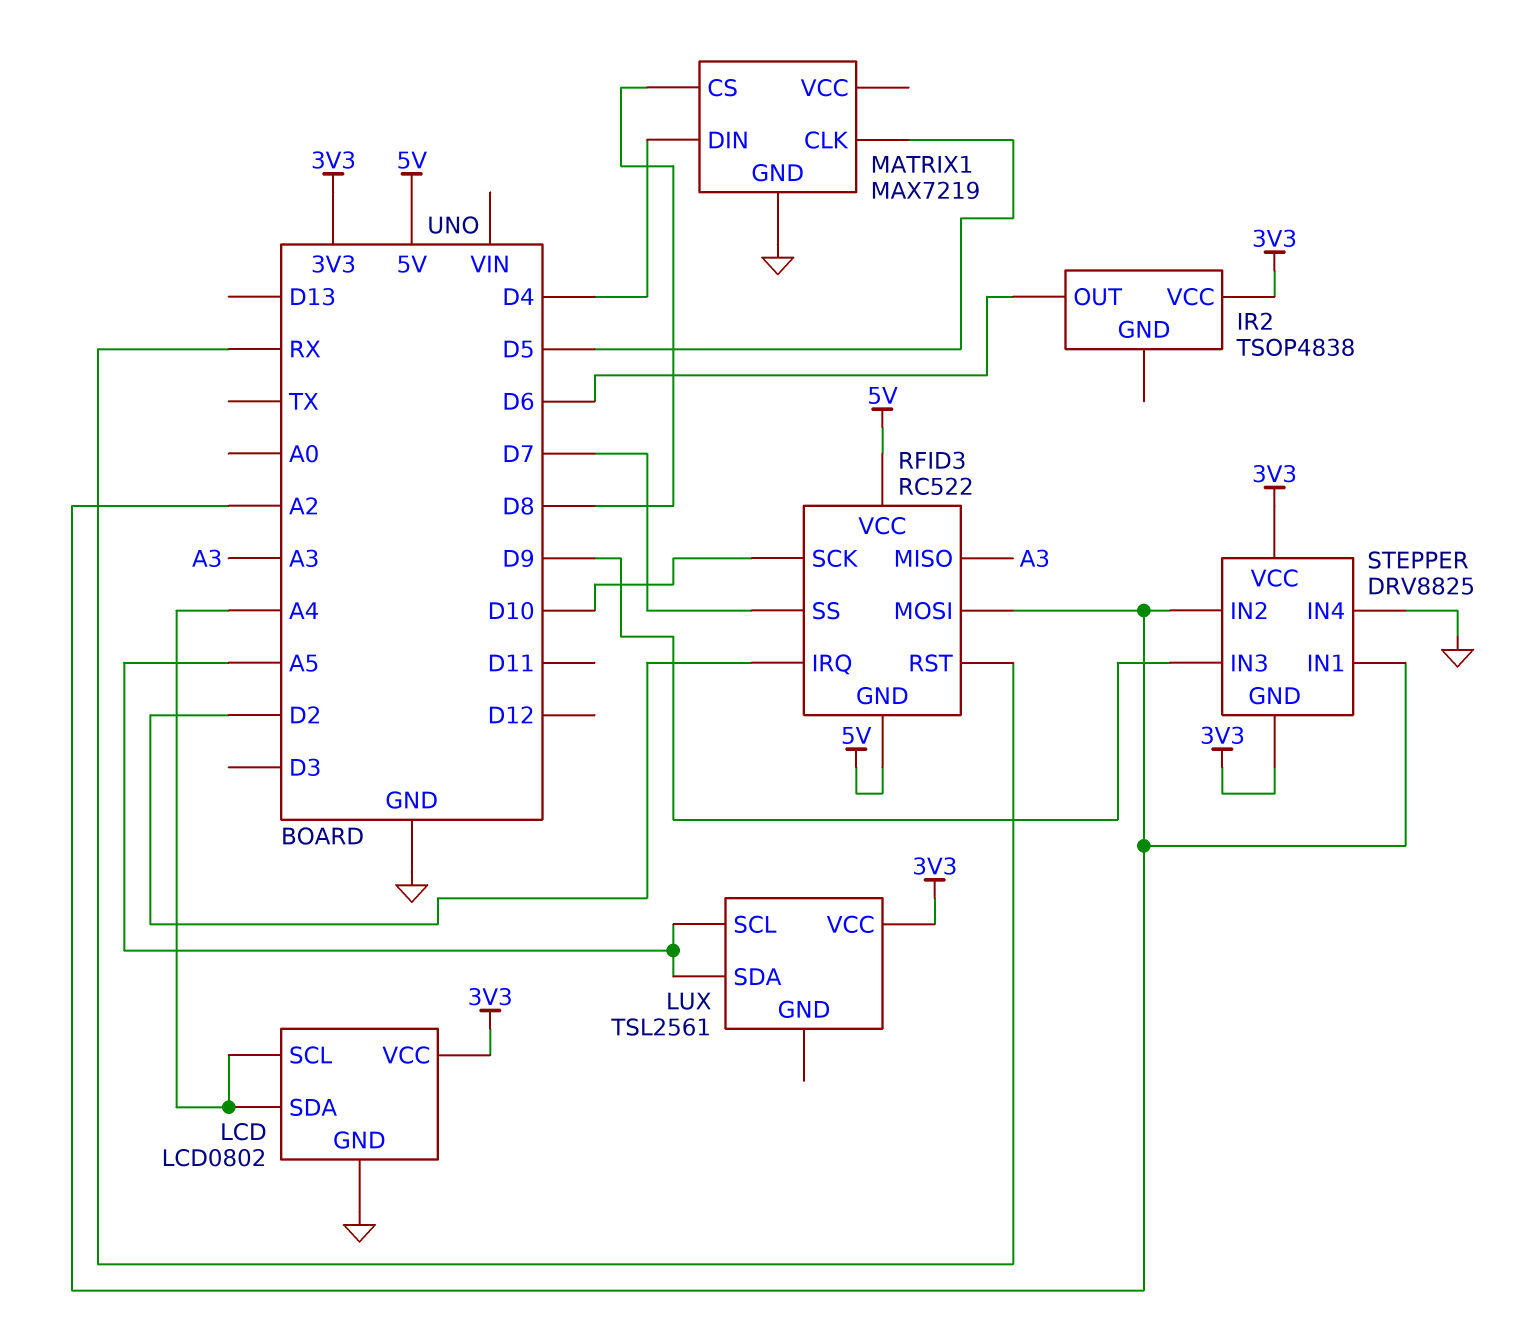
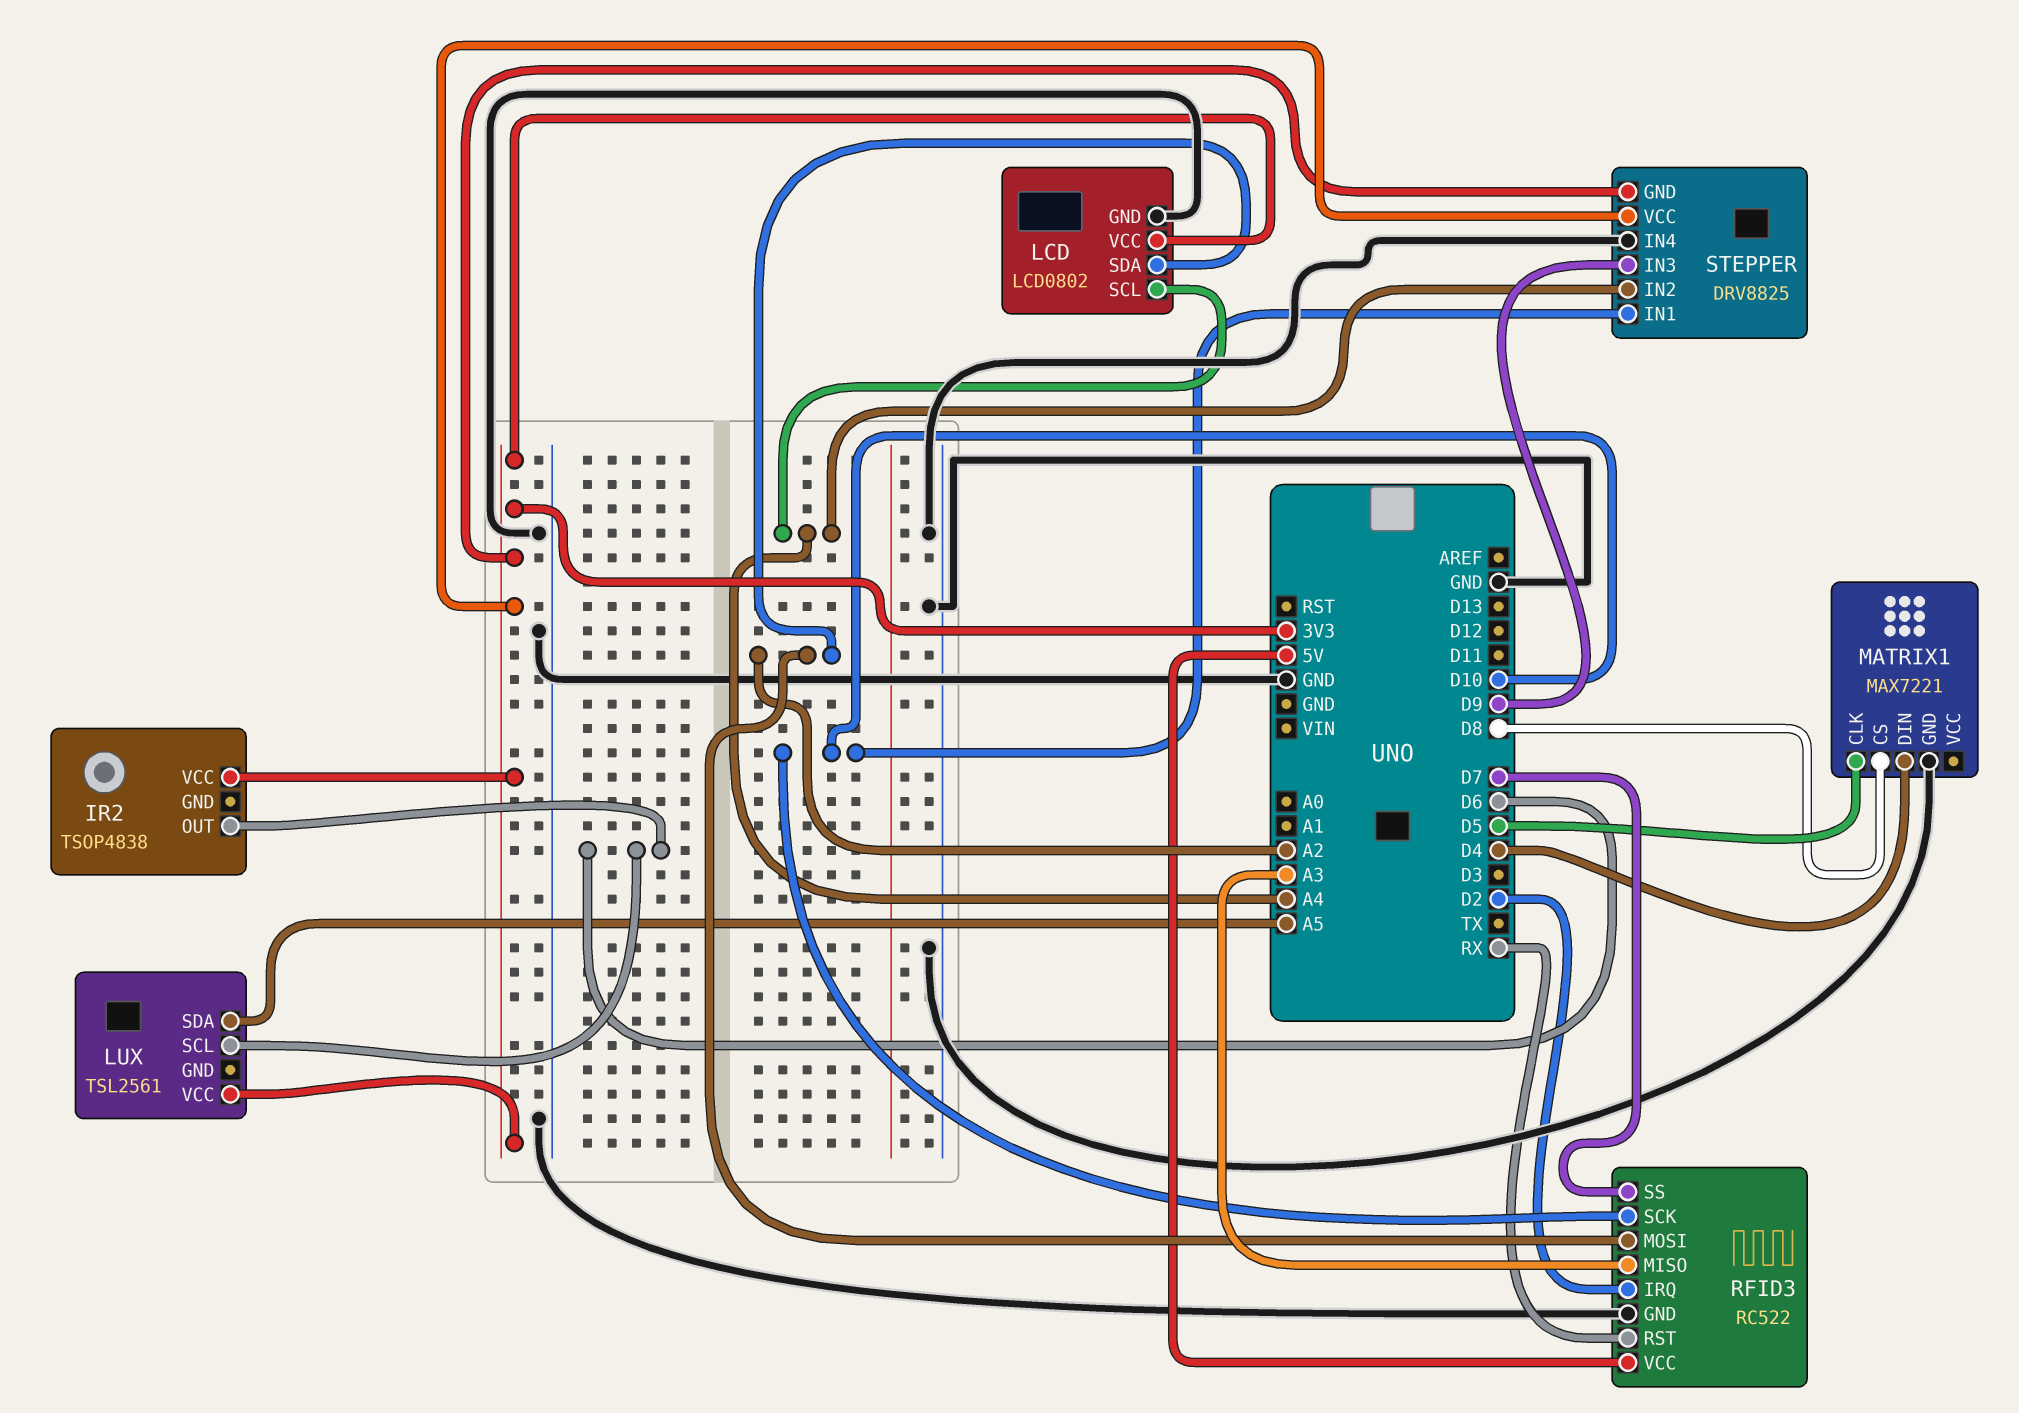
LCD pin SDA: A4 -> A2
LUX pin SCL: A5 -> D6
MATRIX1: MAX7219 -> MAX7221
RFID3 pin GND: 5V -> GND
STEPPER pin IN1: A2 -> D10
STEPPER pin IN2: A2 -> A4

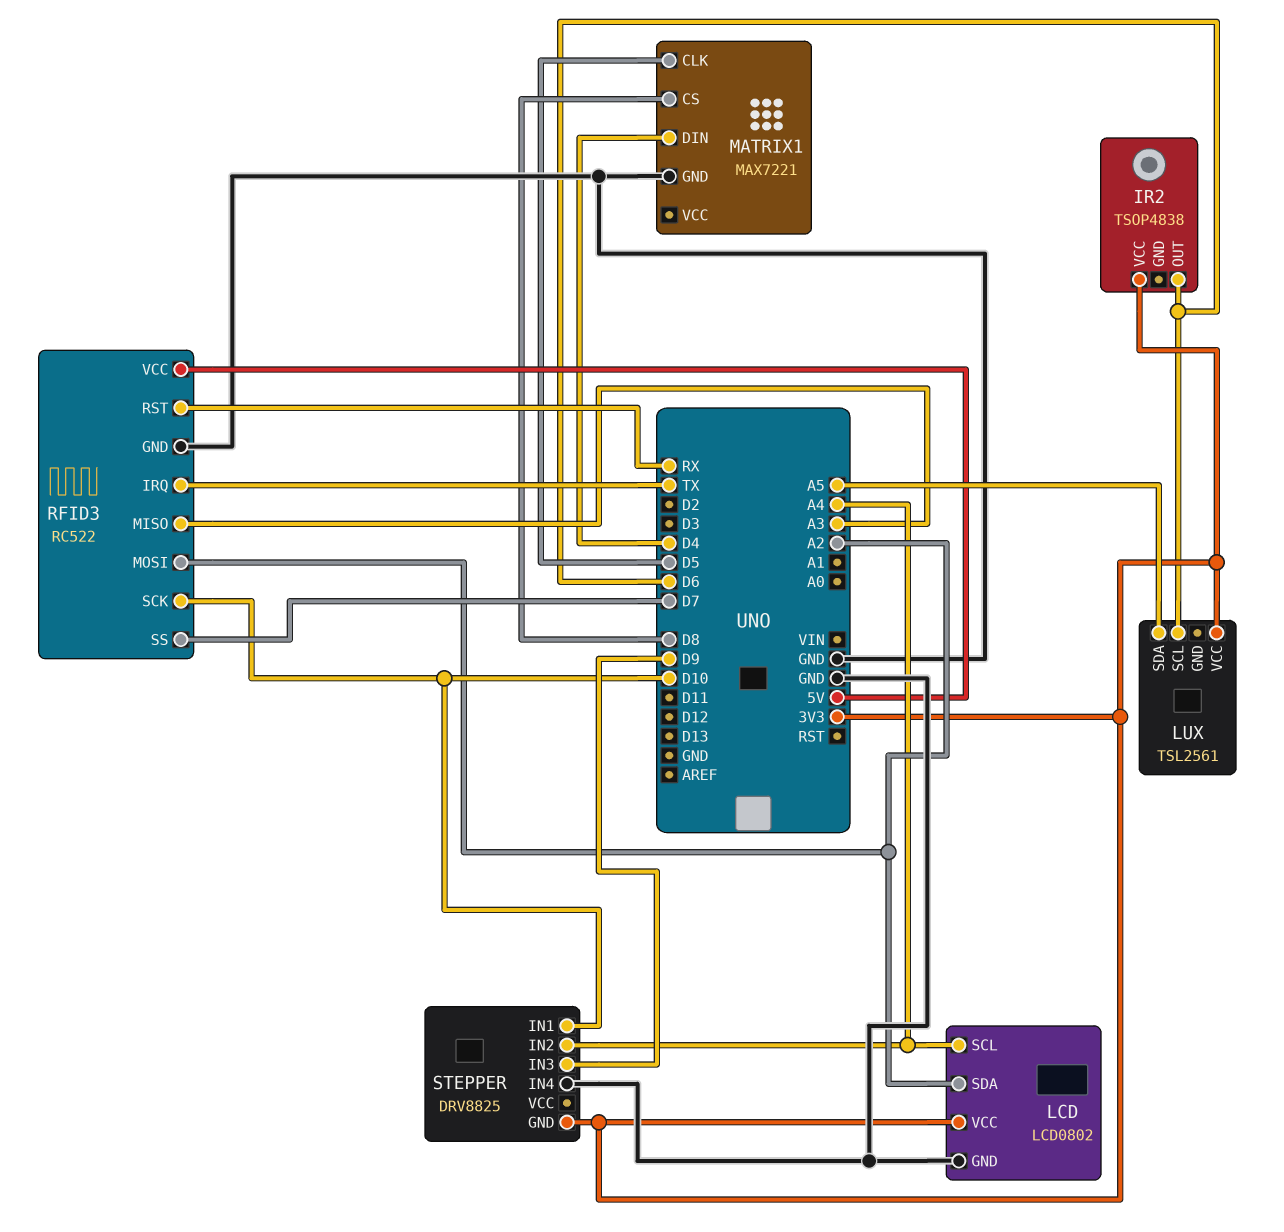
RFID3 pin IRQ: D2 -> TX
STEPPER pin VCC: 3V3 -> none

